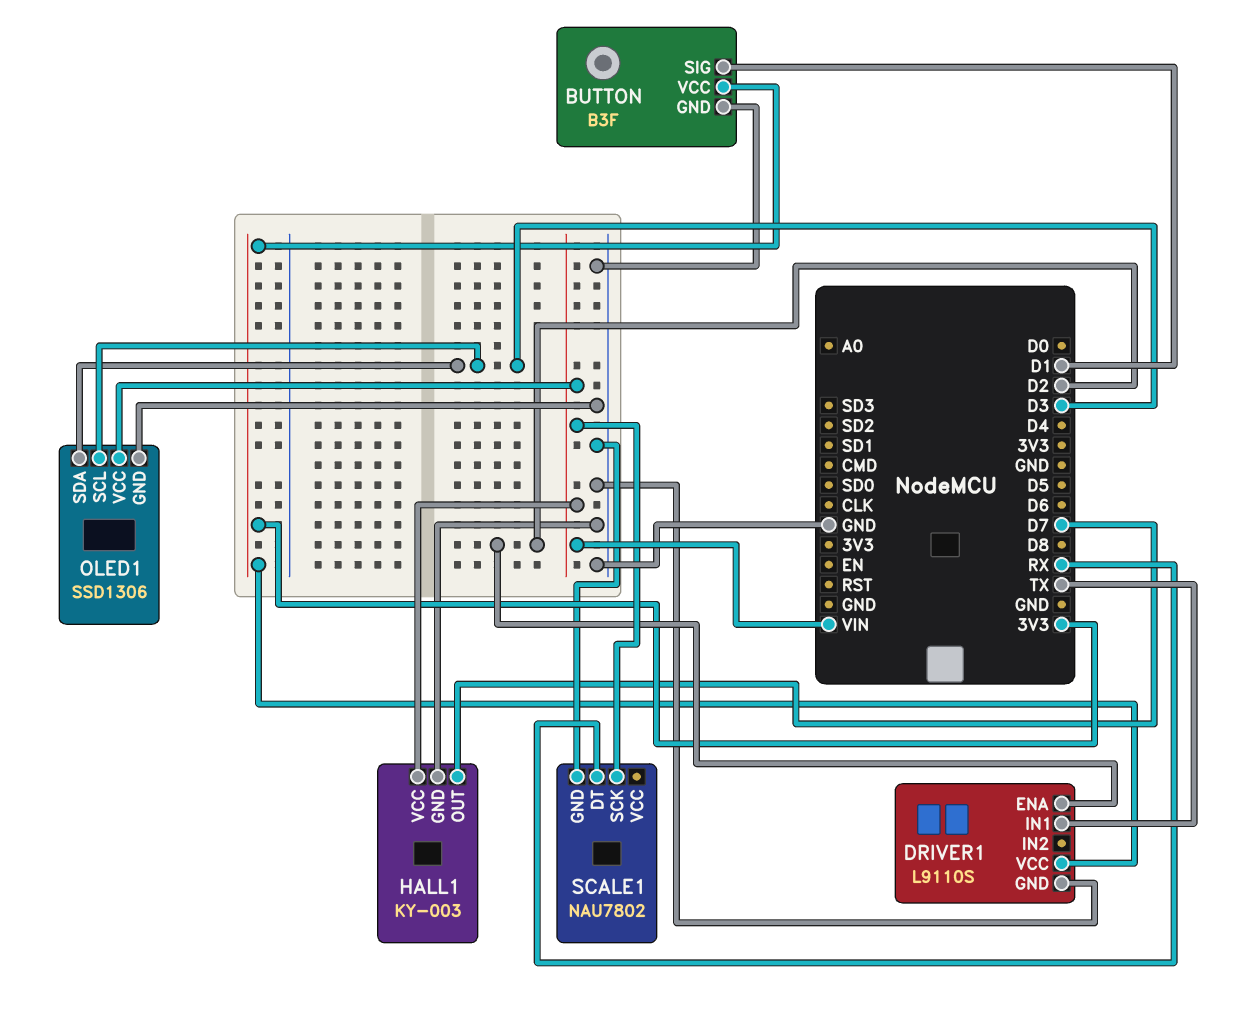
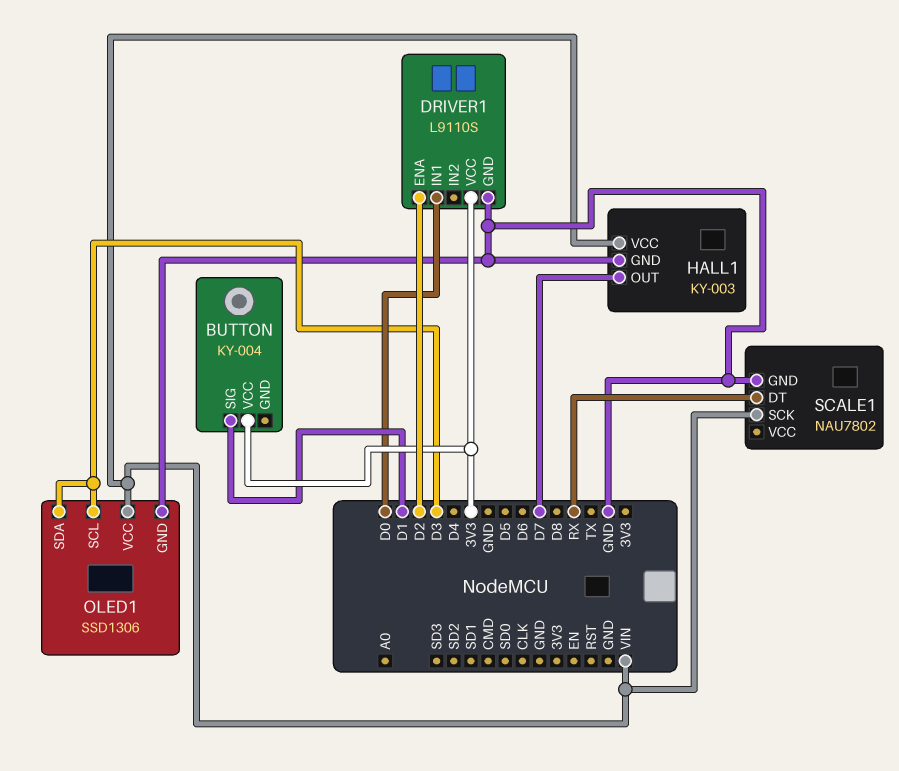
BUTTON: B3F -> KY-004
BUTTON pin GND: GND -> none
DRIVER1 pin IN1: TX -> D0

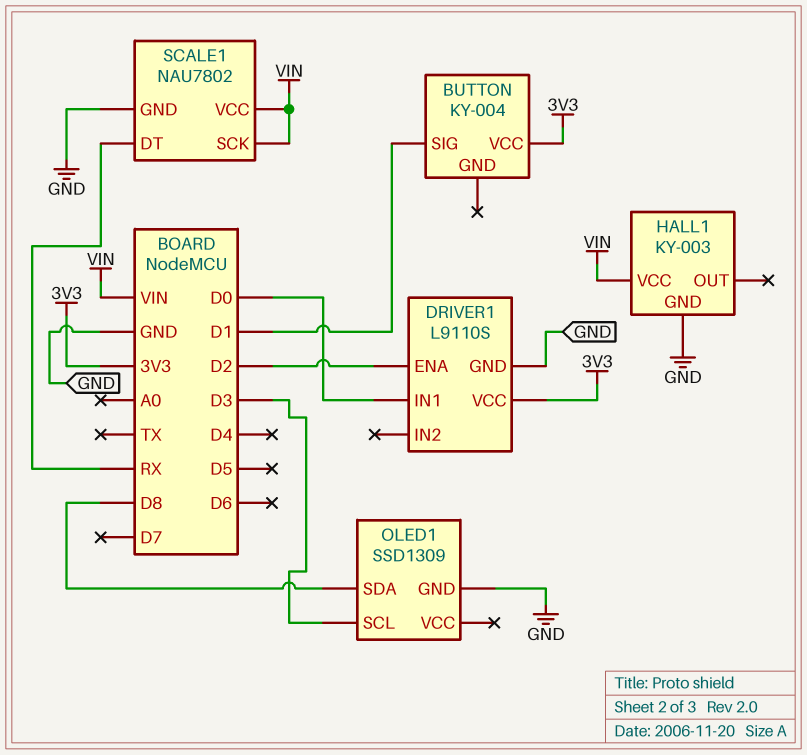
HALL1 pin OUT: D7 -> none
OLED1: SSD1306 -> SSD1309
OLED1 pin SDA: D3 -> D8
OLED1 pin VCC: VIN -> none
SCALE1 pin VCC: none -> VIN

